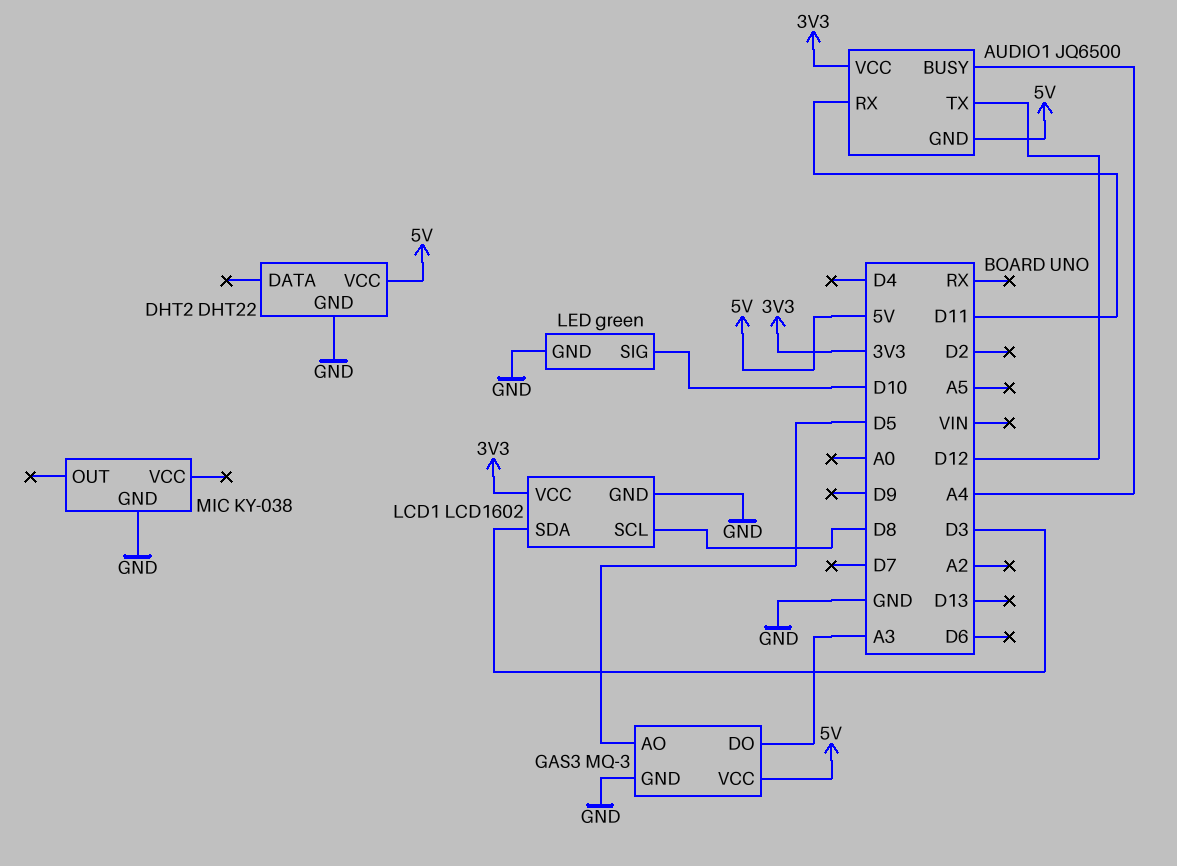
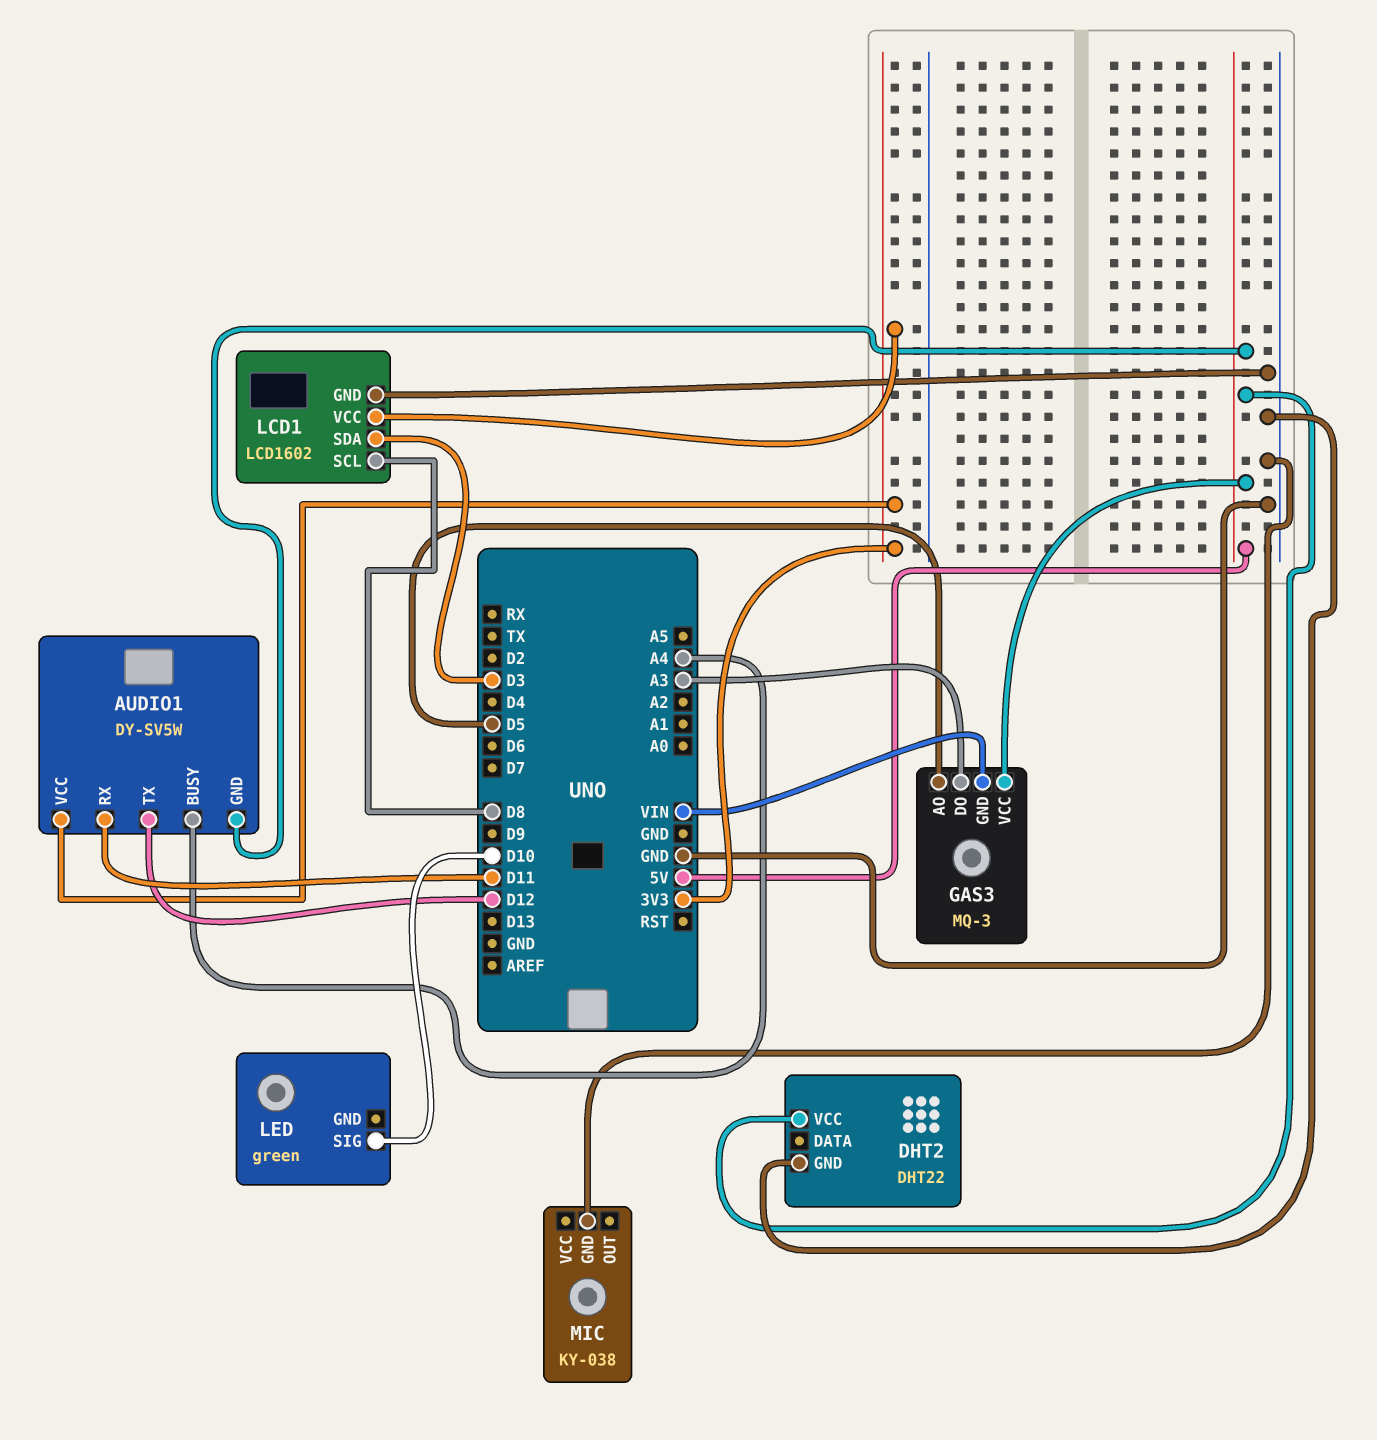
AUDIO1: JQ6500 -> DY-SV5W
GAS3 pin GND: GND -> VIN
LED pin GND: GND -> none

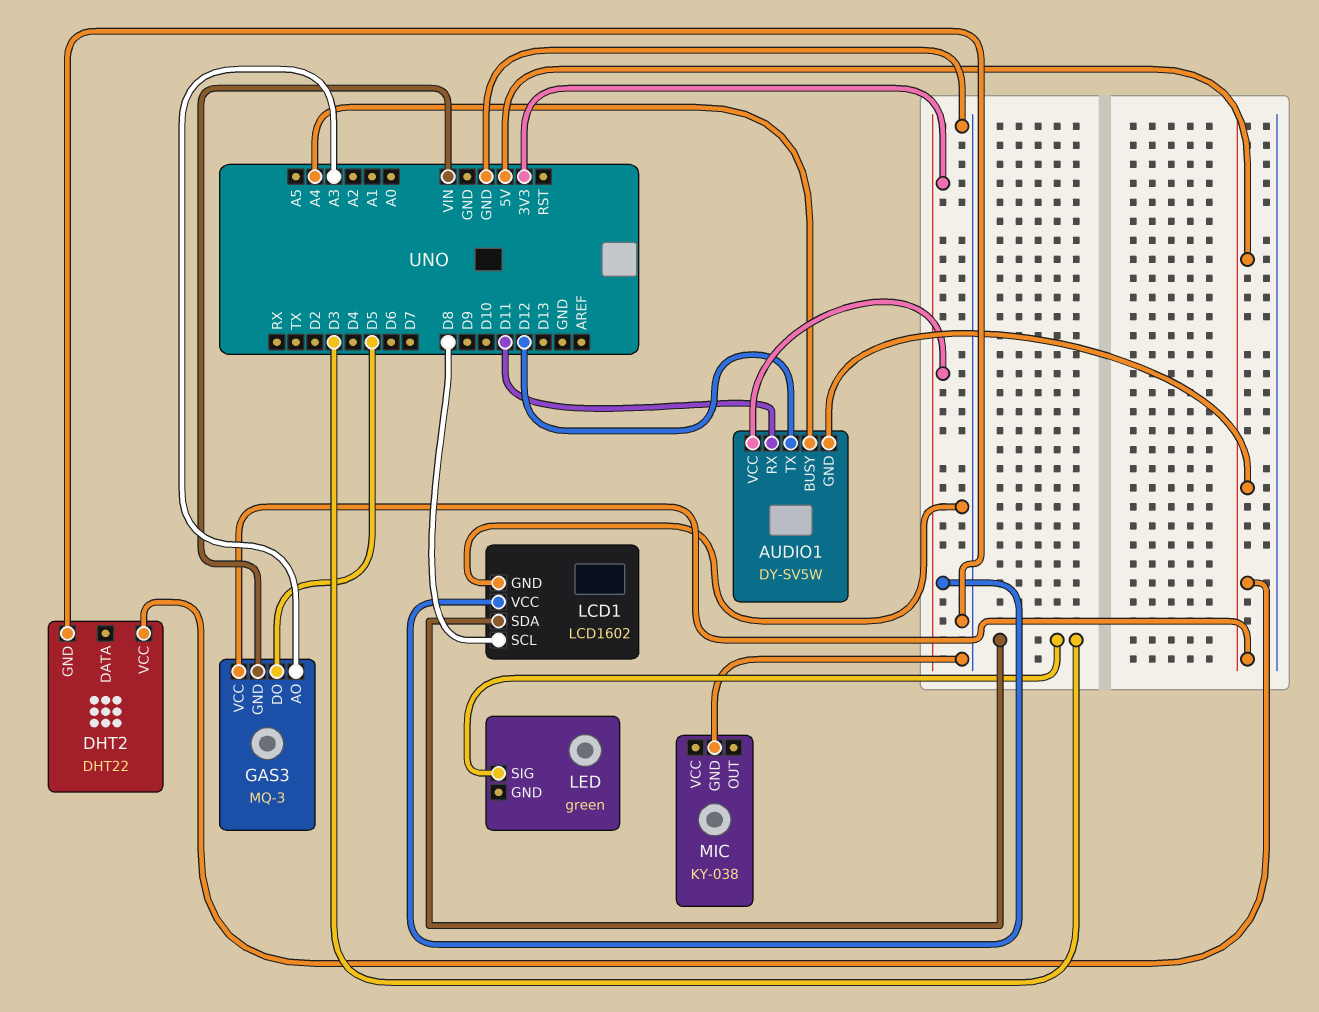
GAS3 pin AO: D5 -> A3
GAS3 pin DO: A3 -> D5
LED pin SIG: D10 -> D3

